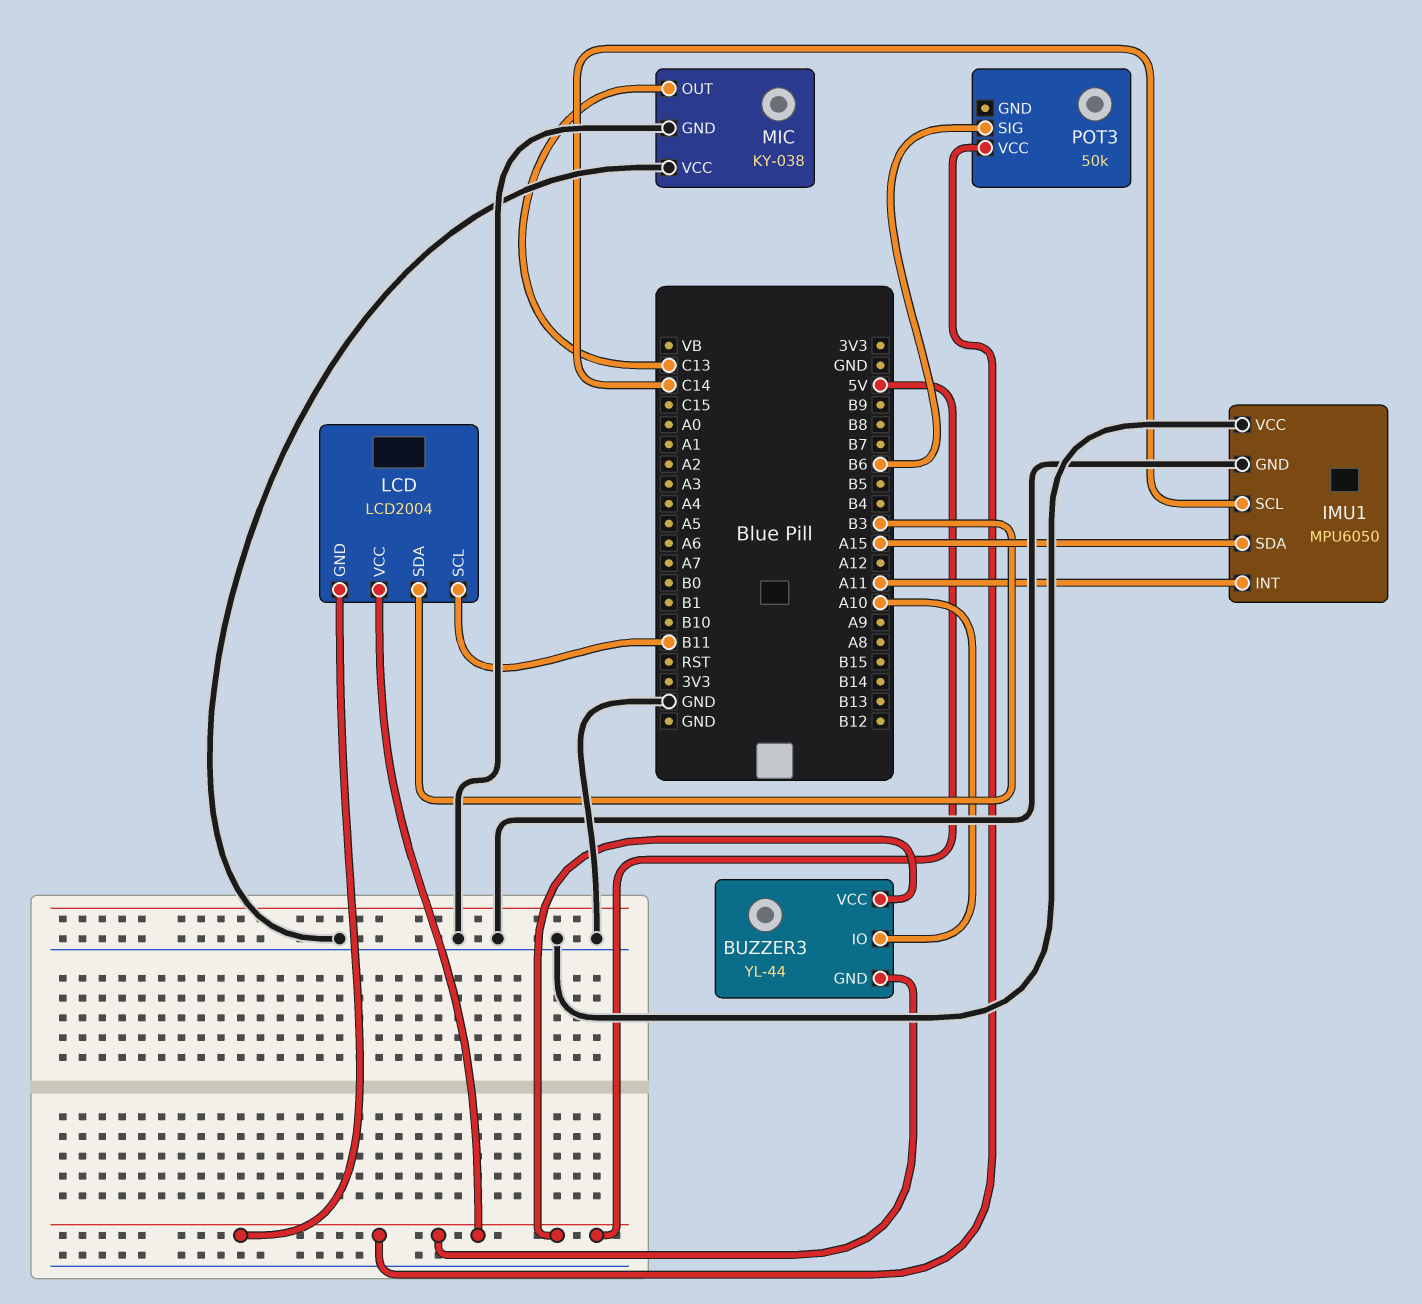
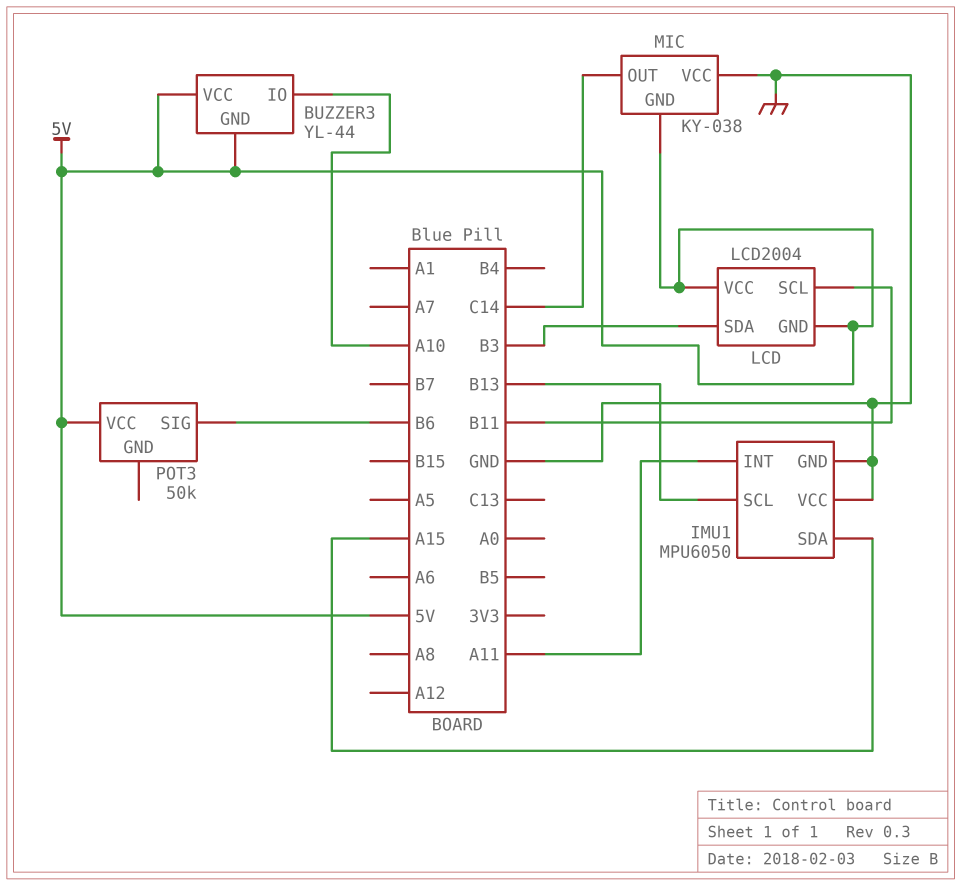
IMU1 pin SCL: C14 -> B13
MIC pin GND: GND -> 5V
MIC pin OUT: C13 -> C14

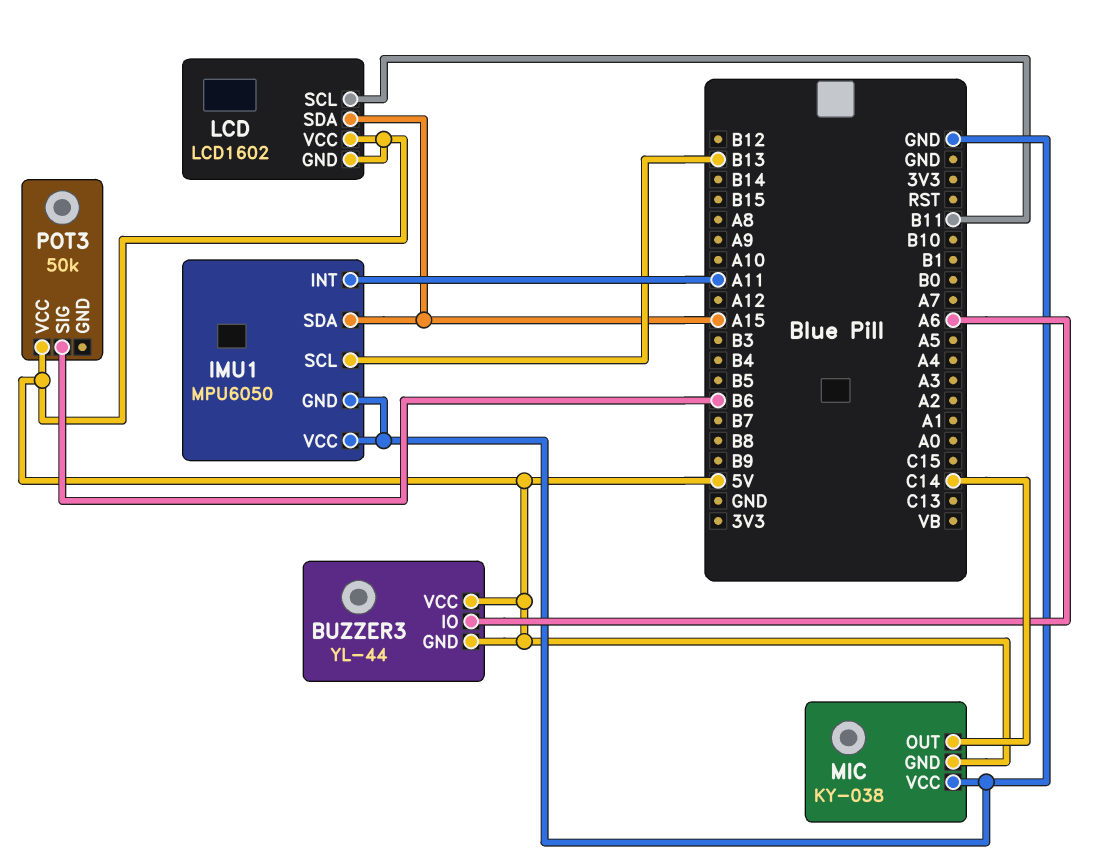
BUZZER3 pin IO: A10 -> A6
LCD: LCD2004 -> LCD1602
LCD pin SDA: B3 -> A15

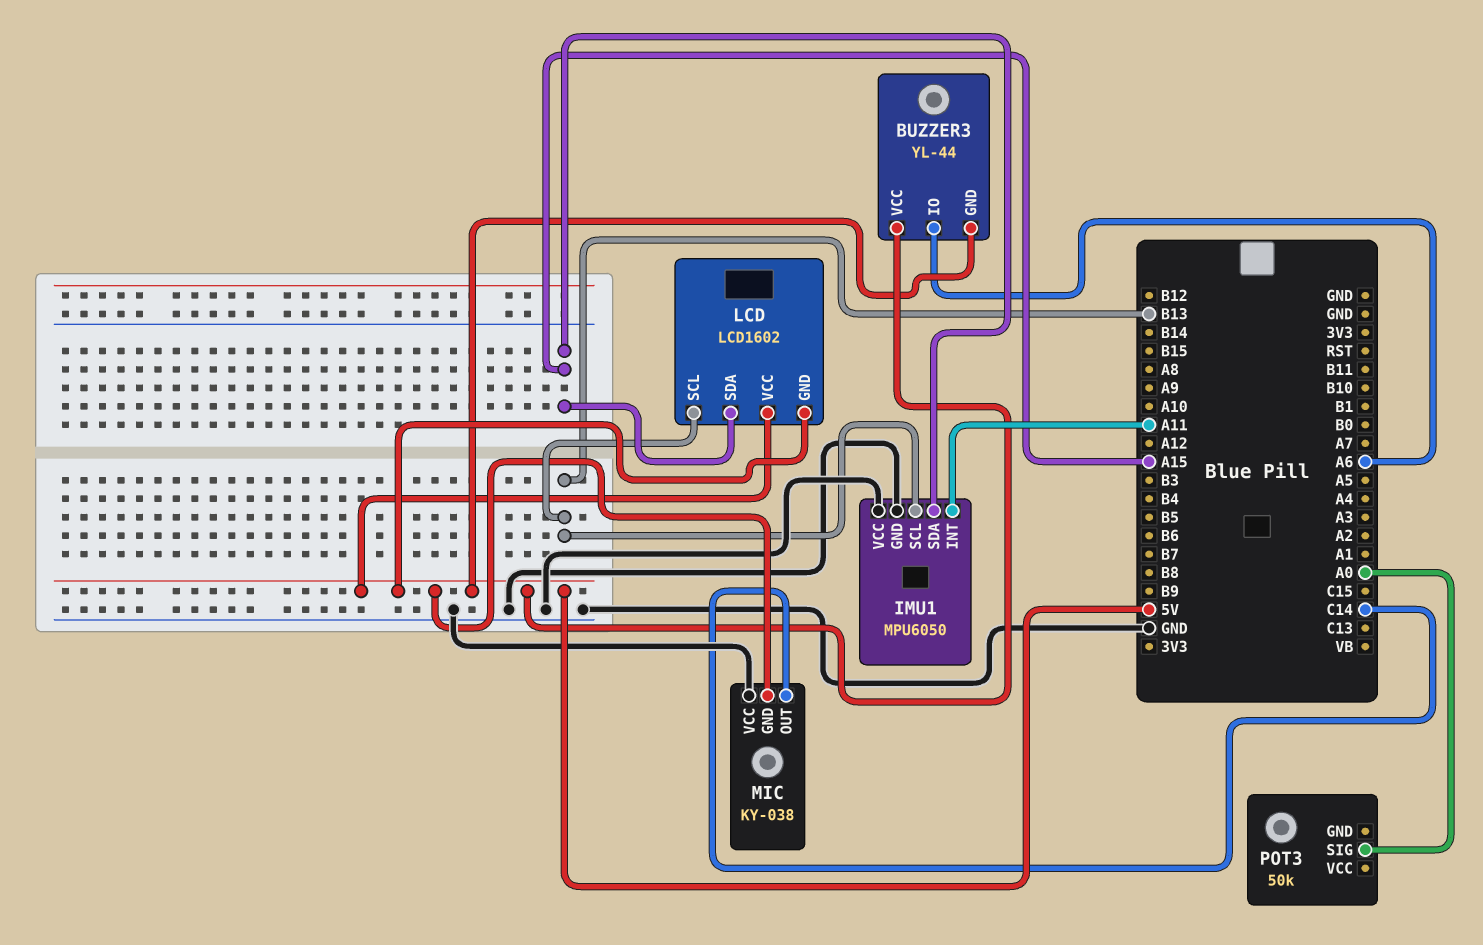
LCD pin SCL: B11 -> B13
POT3 pin SIG: B6 -> A0
POT3 pin VCC: 5V -> none

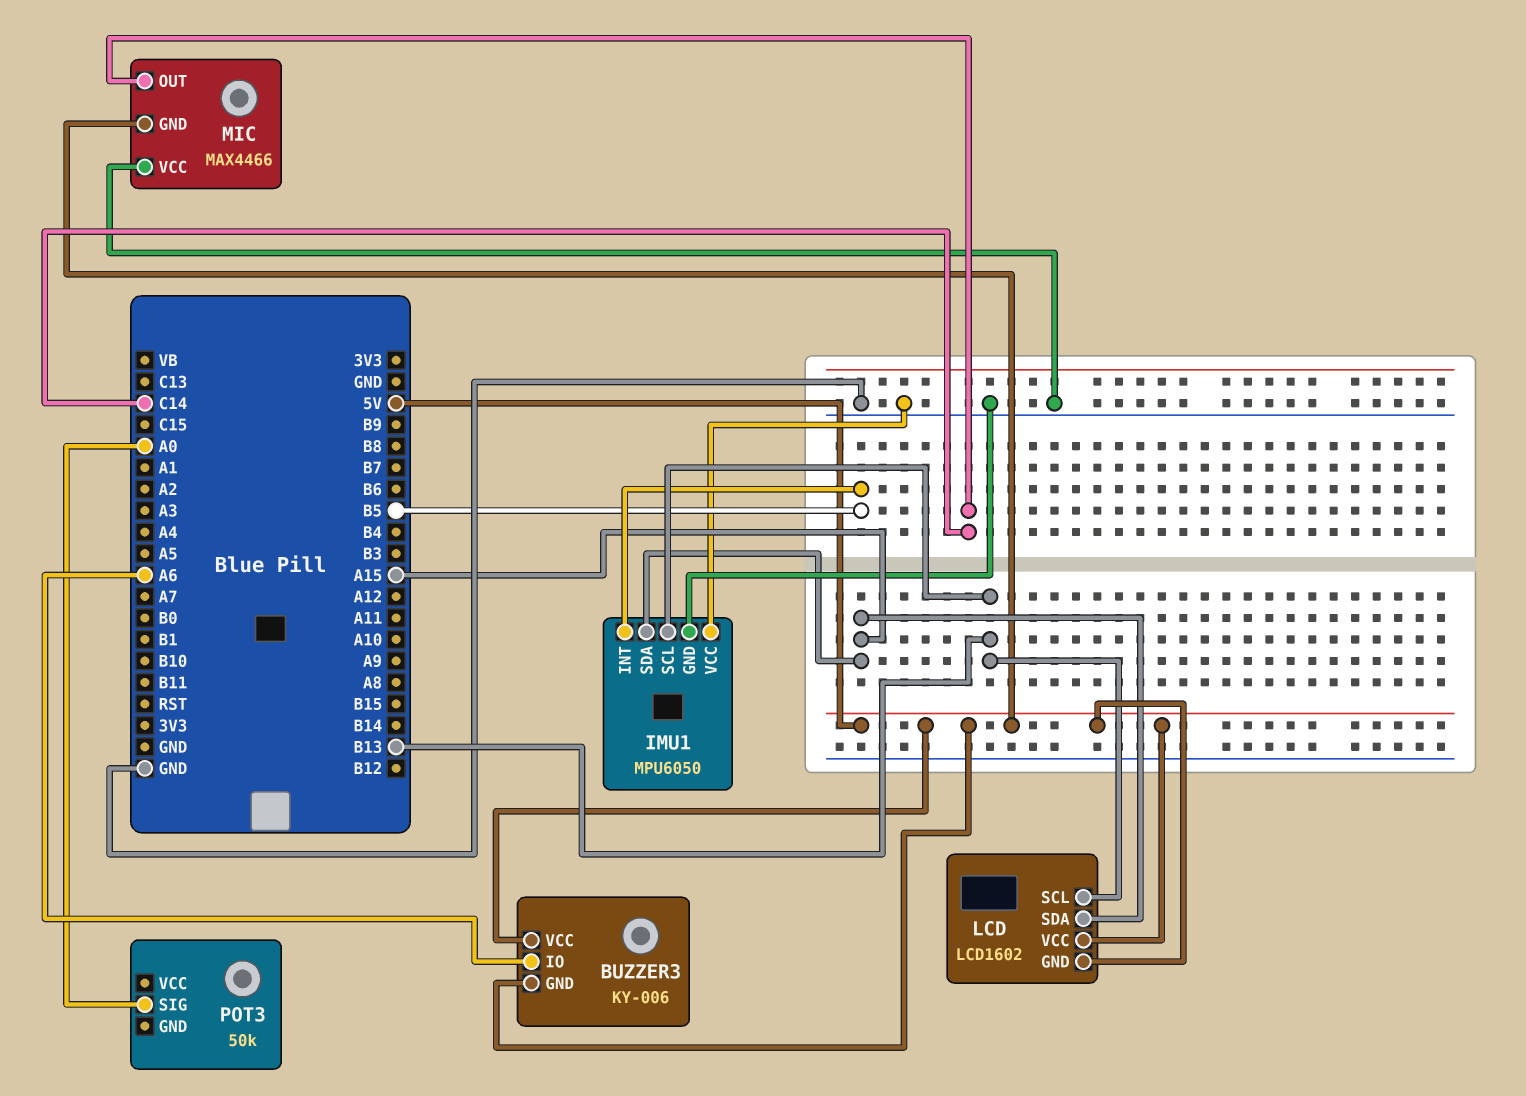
BUZZER3: YL-44 -> KY-006
IMU1 pin INT: A11 -> B5
MIC: KY-038 -> MAX4466

